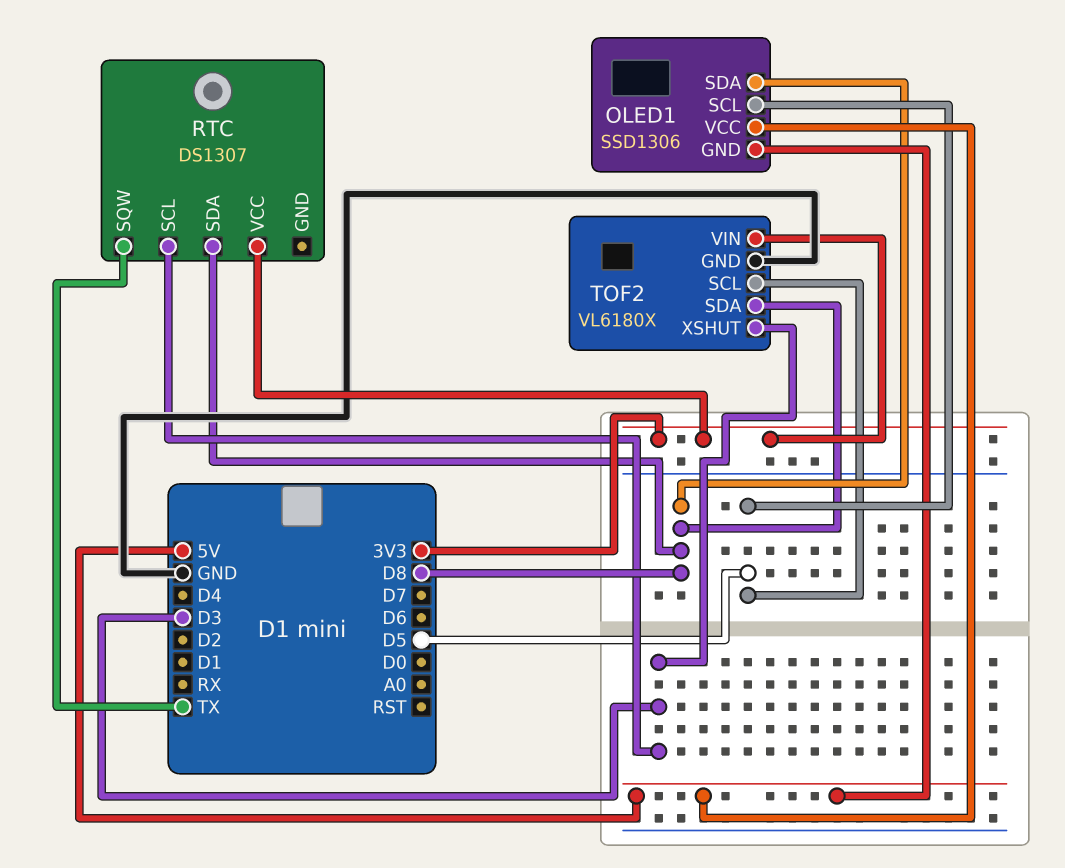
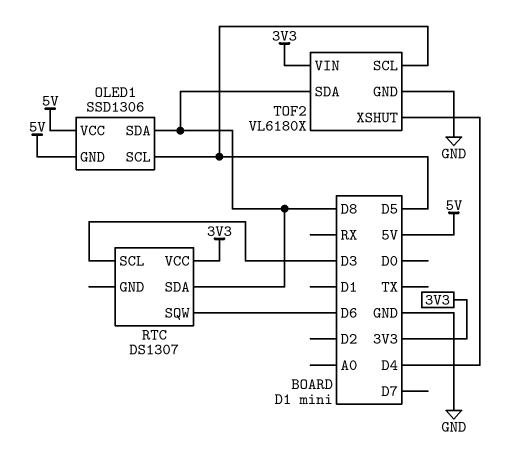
RTC pin SQW: TX -> D6
TOF2 pin XSHUT: D3 -> D4

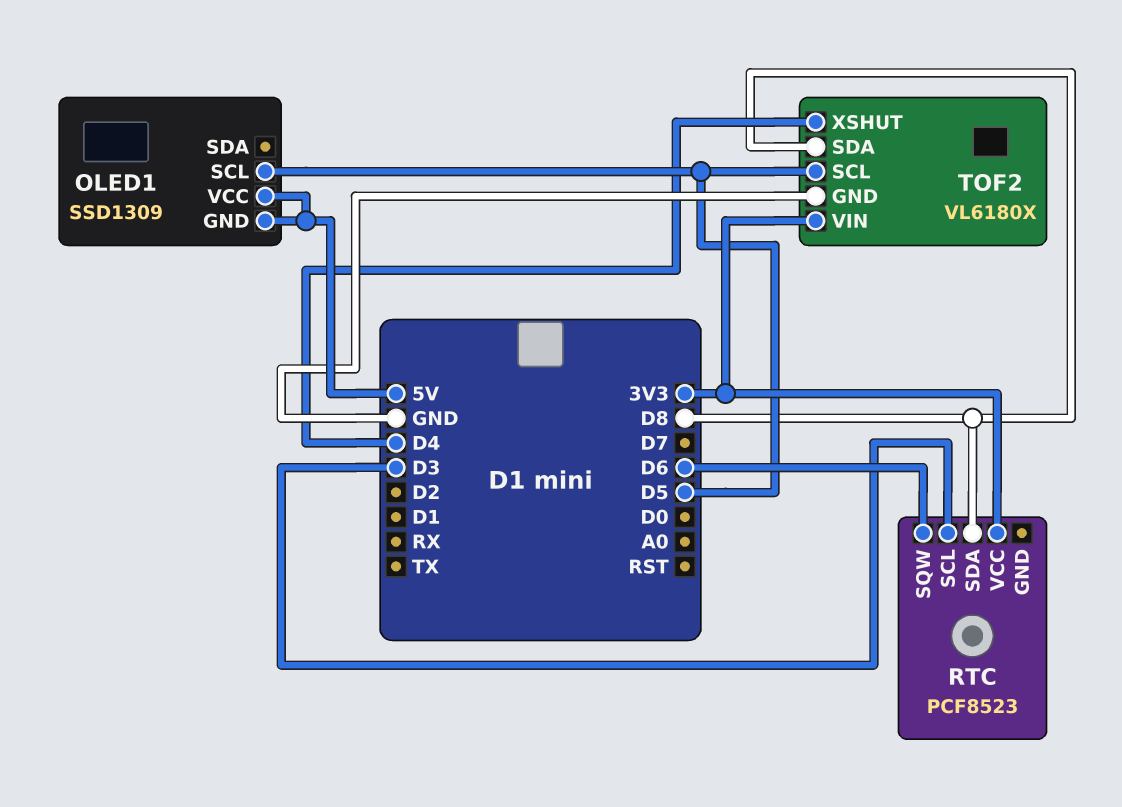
OLED1: SSD1306 -> SSD1309
OLED1 pin SDA: D8 -> none
RTC: DS1307 -> PCF8523

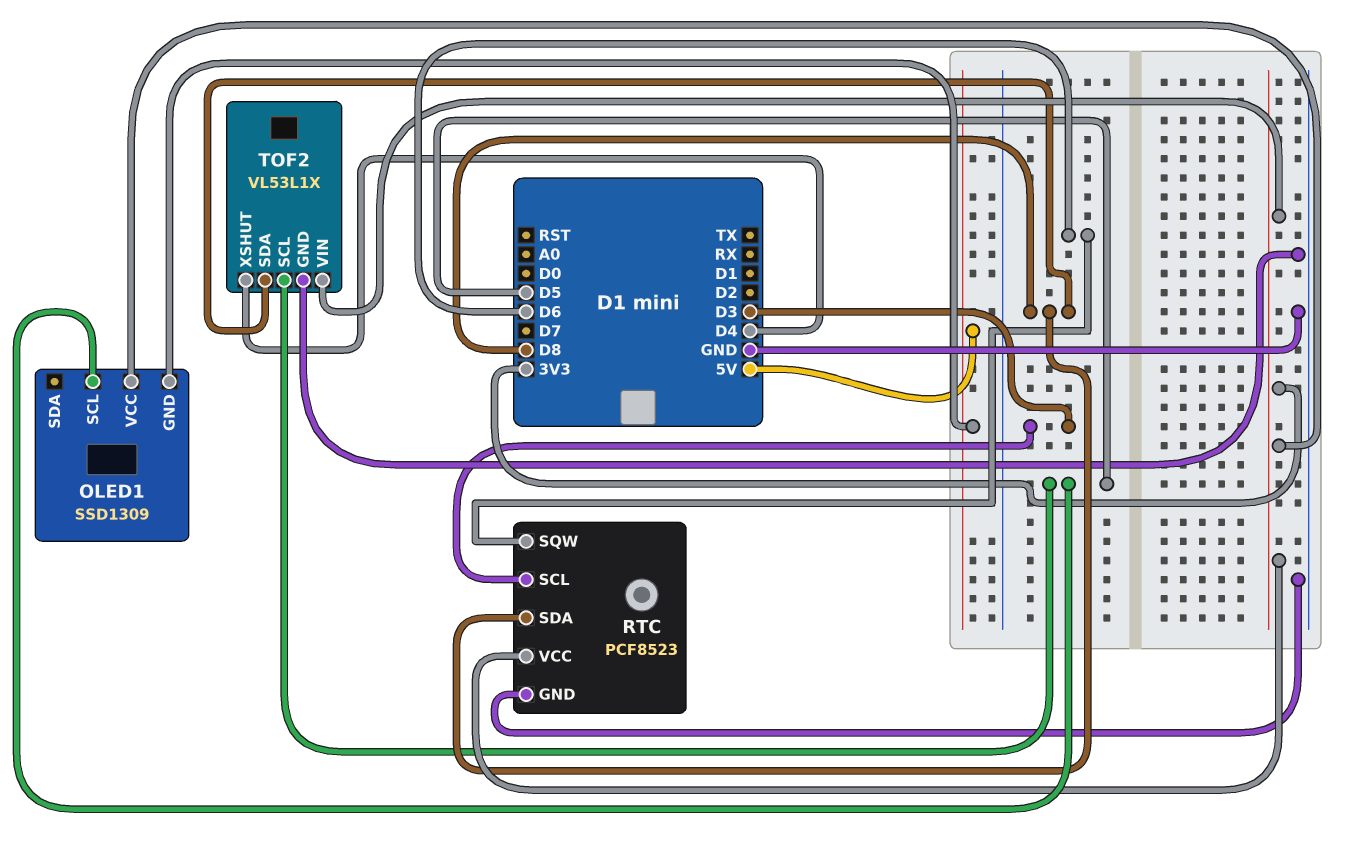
OLED1 pin VCC: 5V -> 3V3
RTC pin GND: none -> GND
TOF2: VL6180X -> VL53L1X

